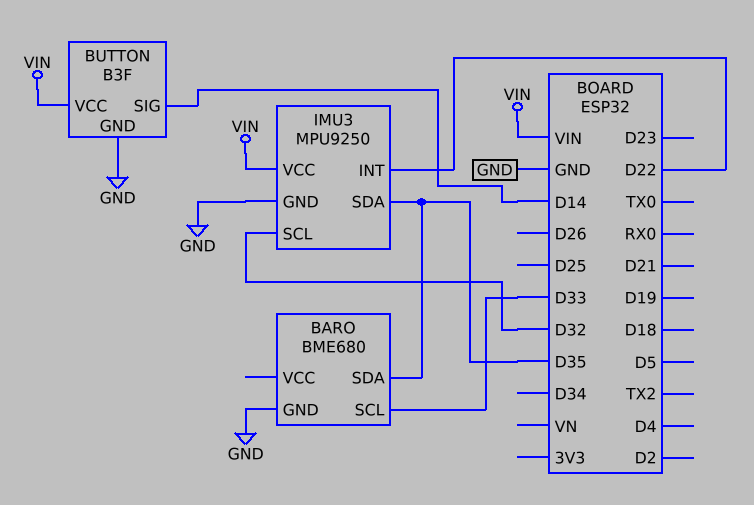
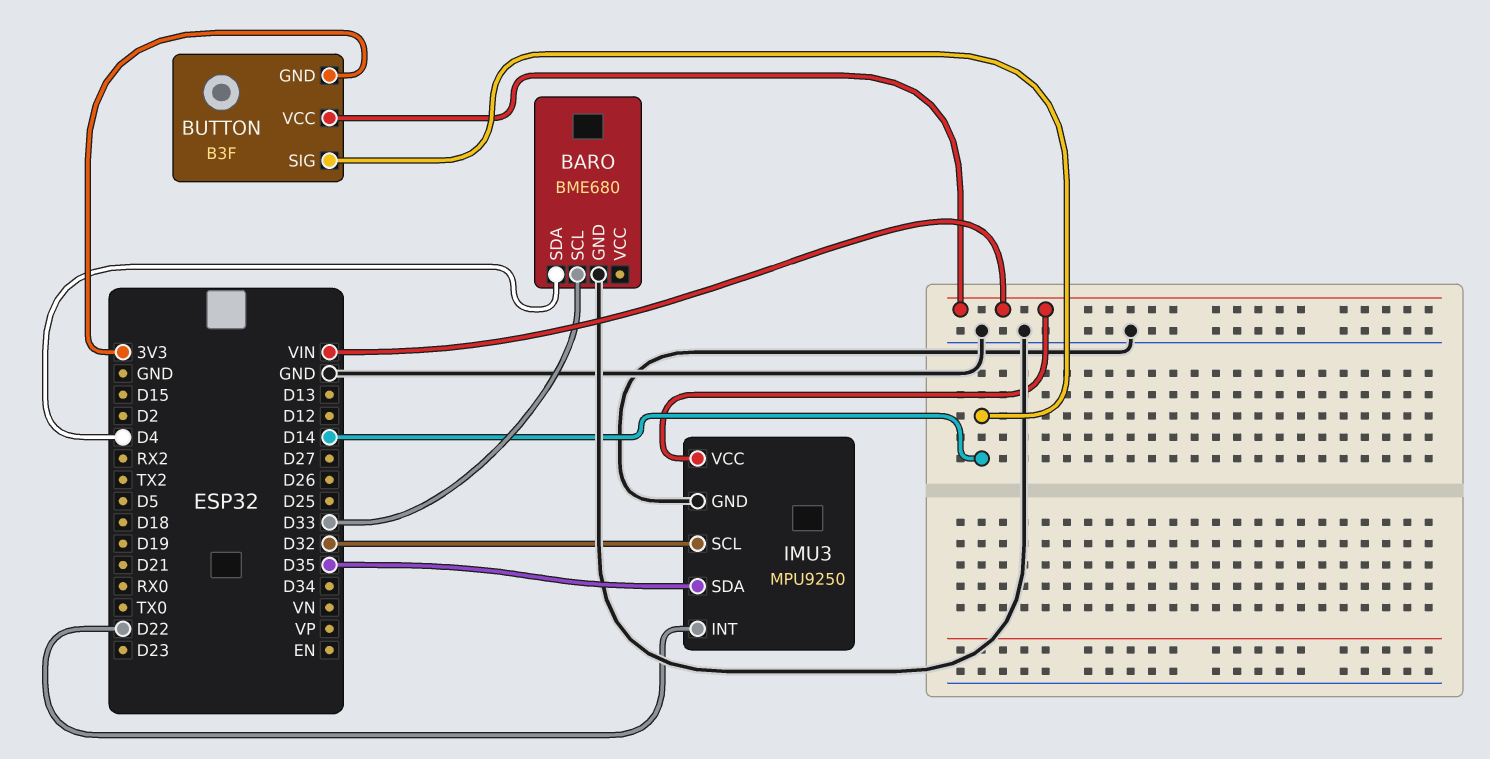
BARO pin SDA: D35 -> D4
BUTTON pin GND: GND -> 3V3

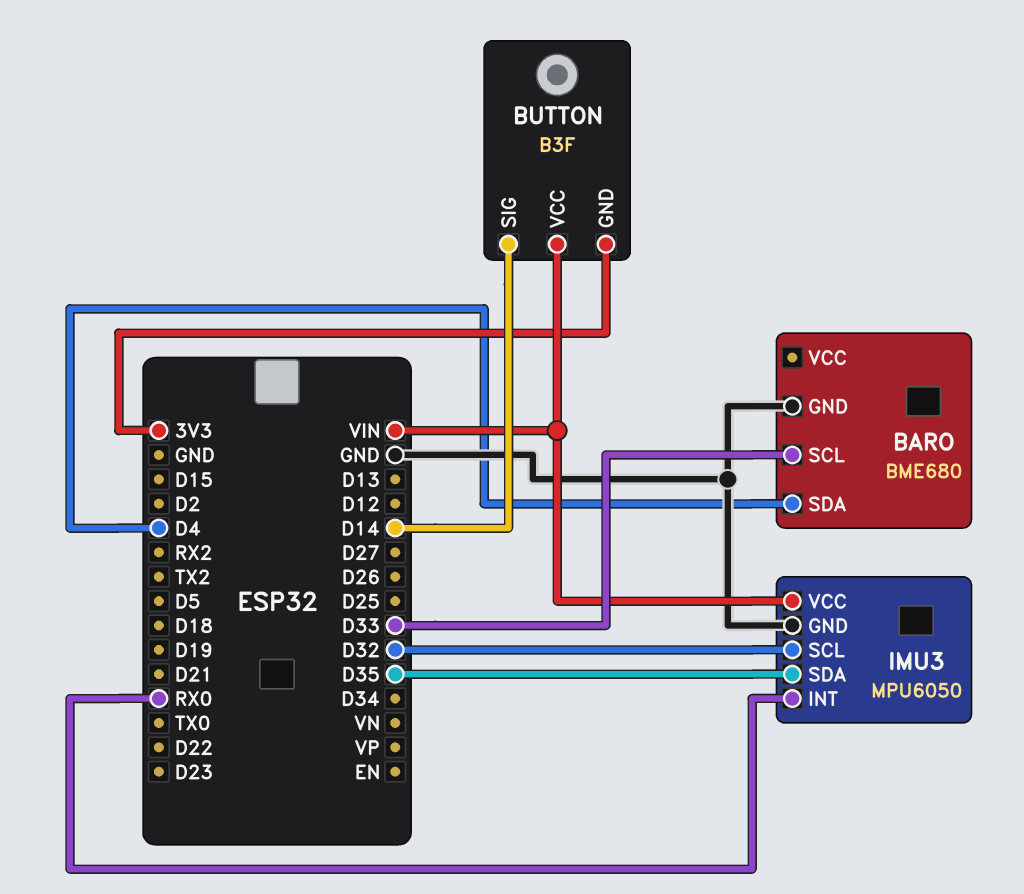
IMU3: MPU9250 -> MPU6050
IMU3 pin INT: D22 -> RX0

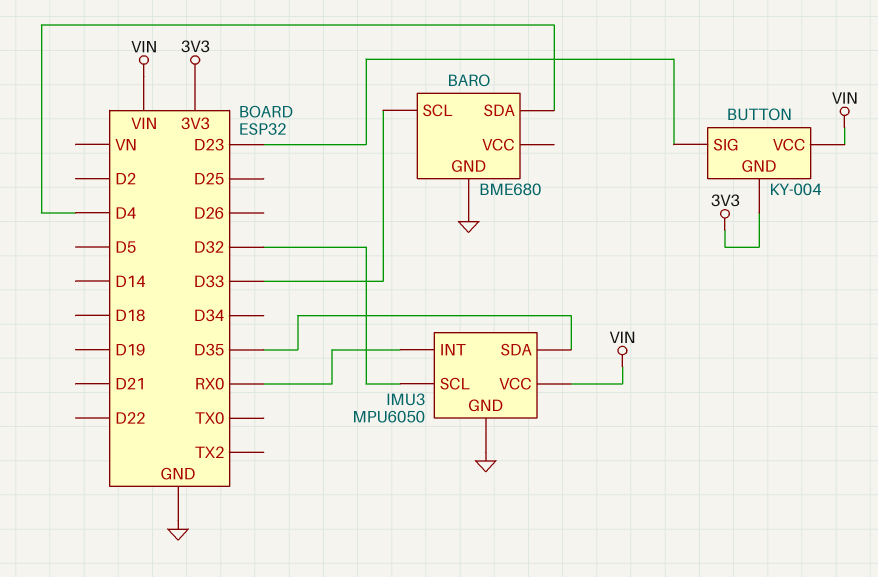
BUTTON: B3F -> KY-004
BUTTON pin SIG: D14 -> D23

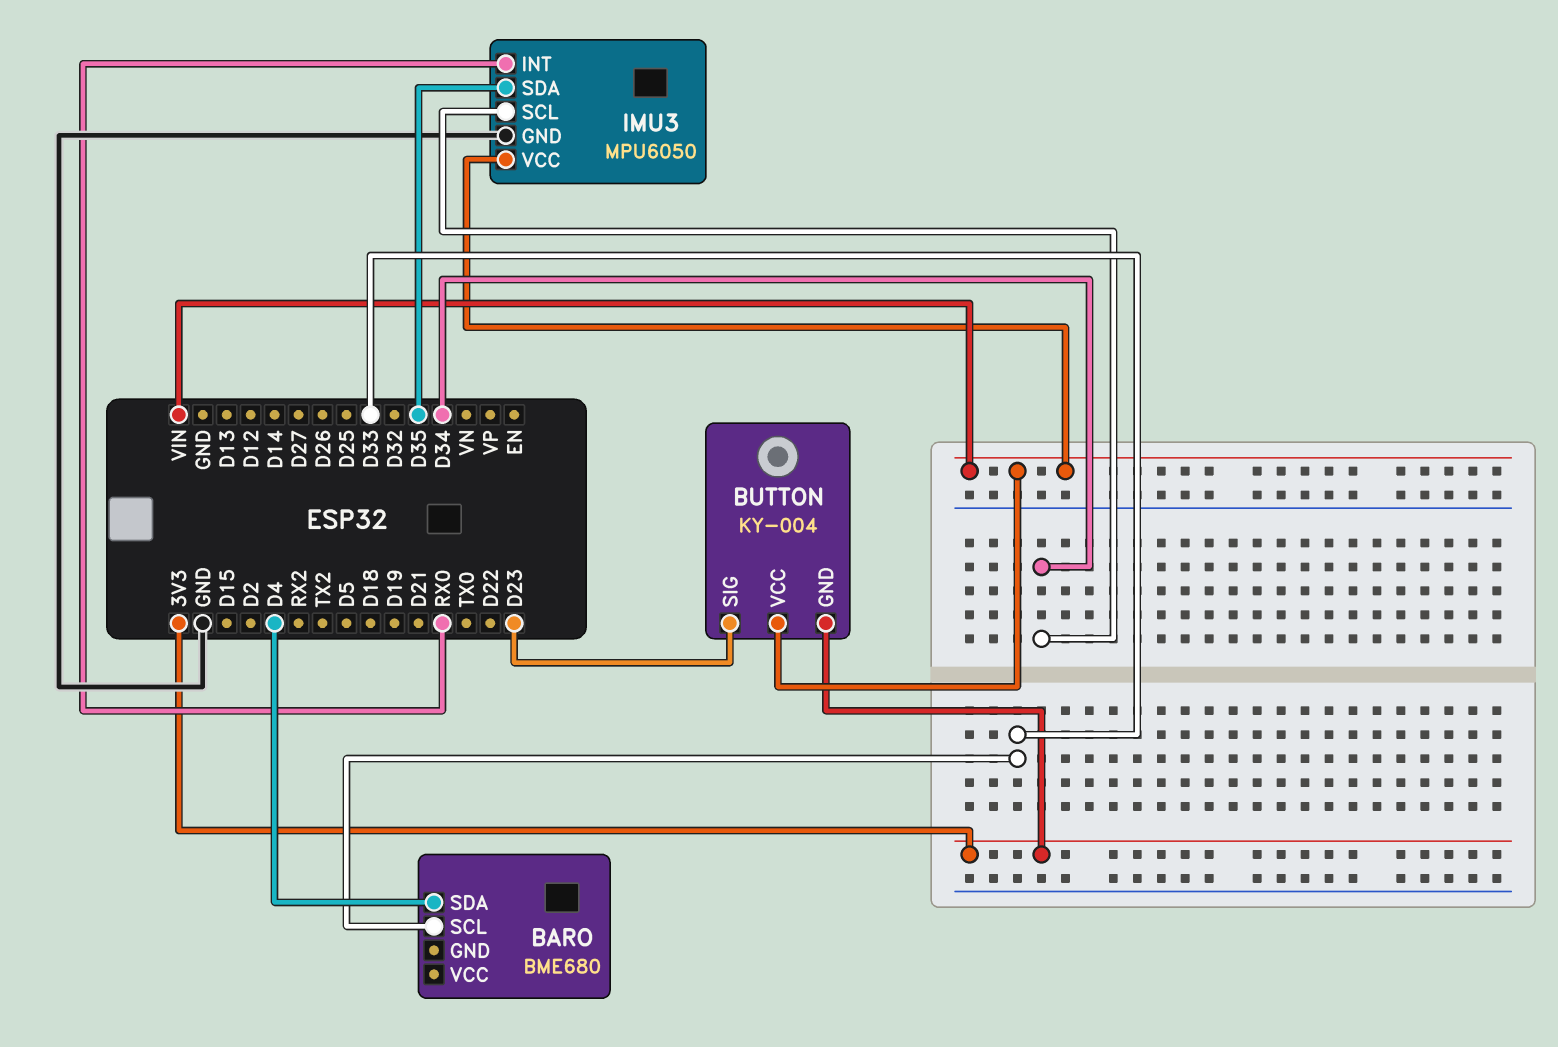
BARO pin GND: GND -> none
IMU3 pin SCL: D32 -> D34

